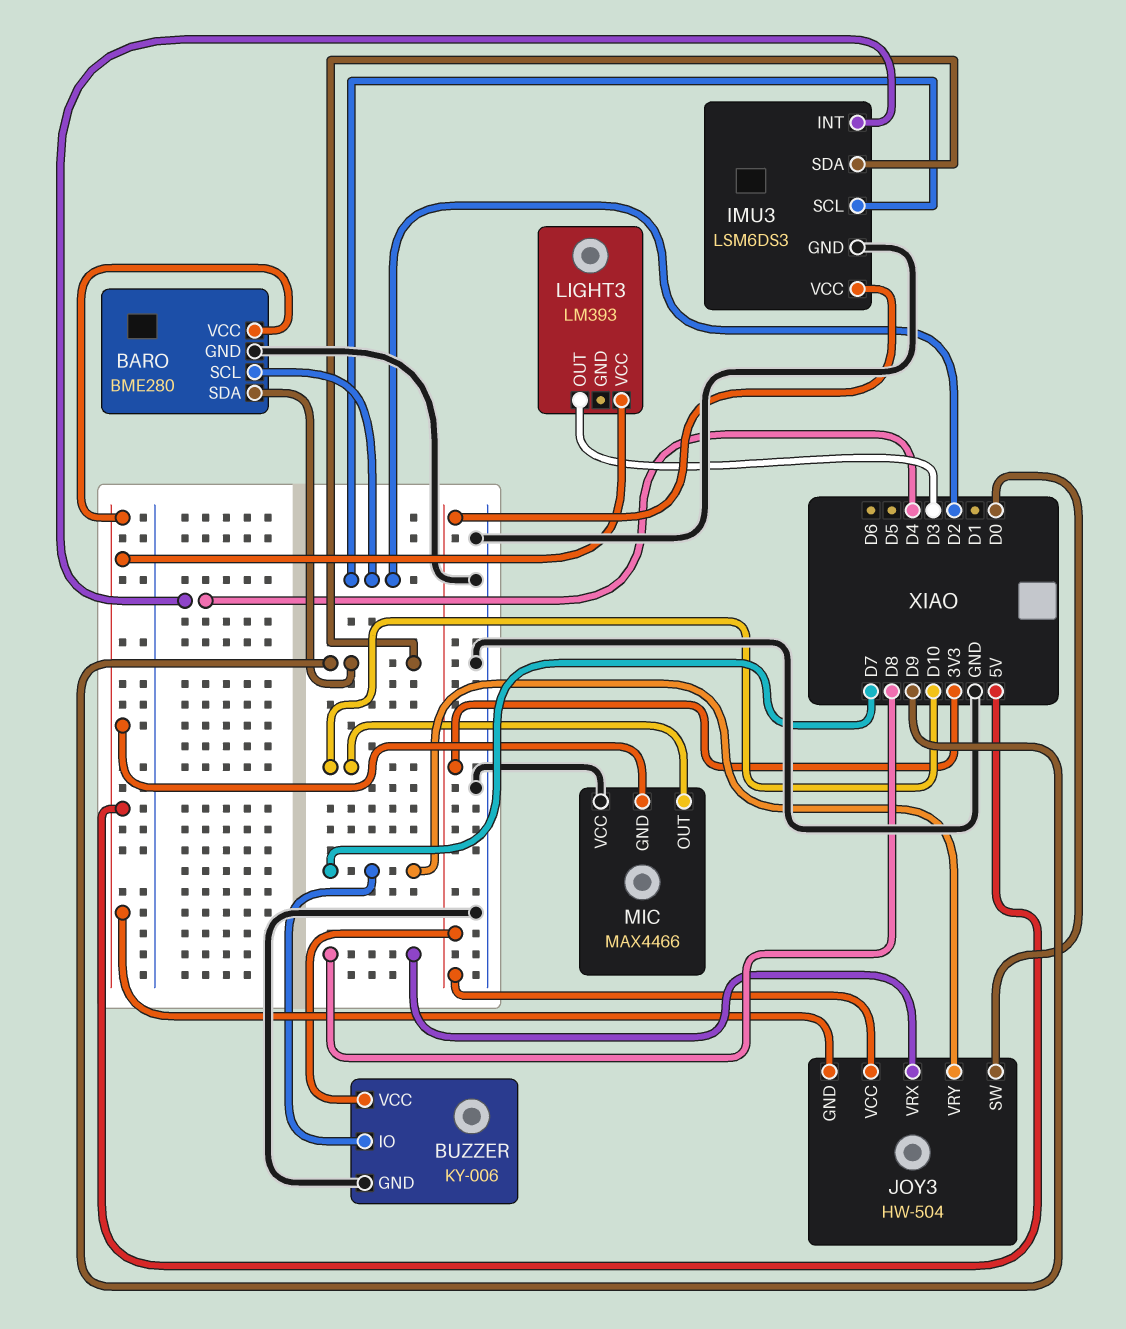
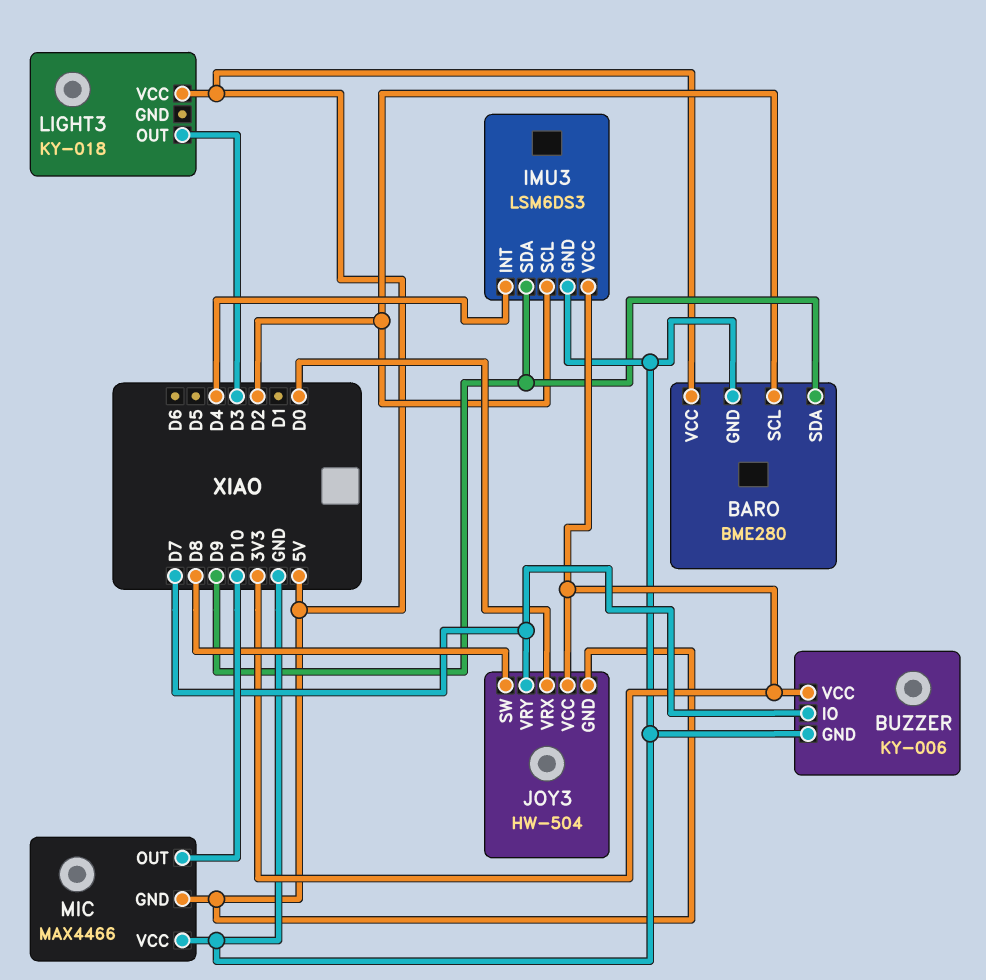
JOY3 pin SW: D0 -> D8
JOY3 pin VRX: D8 -> D0
LIGHT3: LM393 -> KY-018

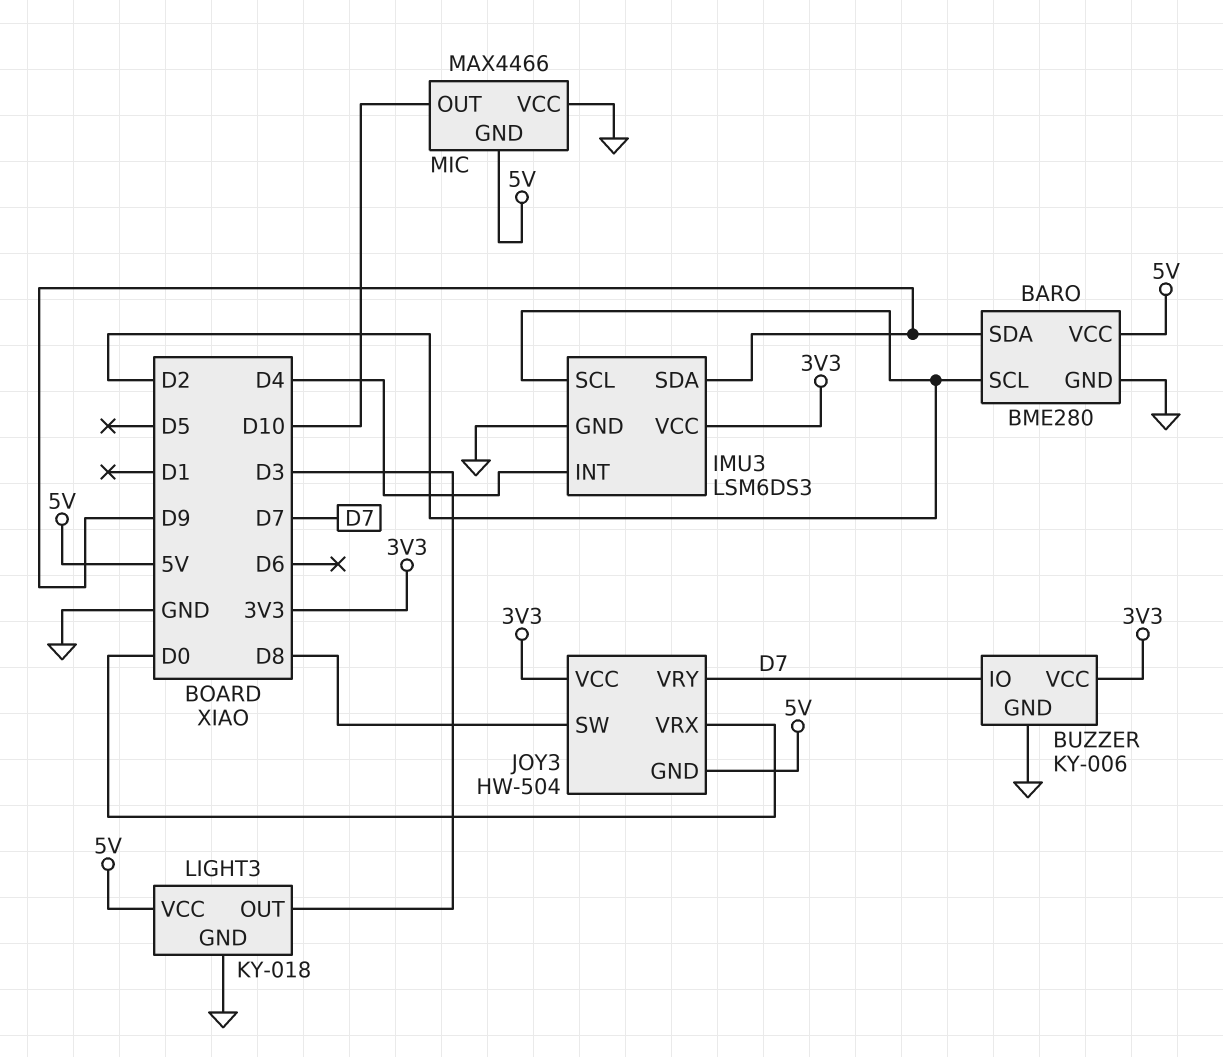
LIGHT3 pin GND: none -> GND

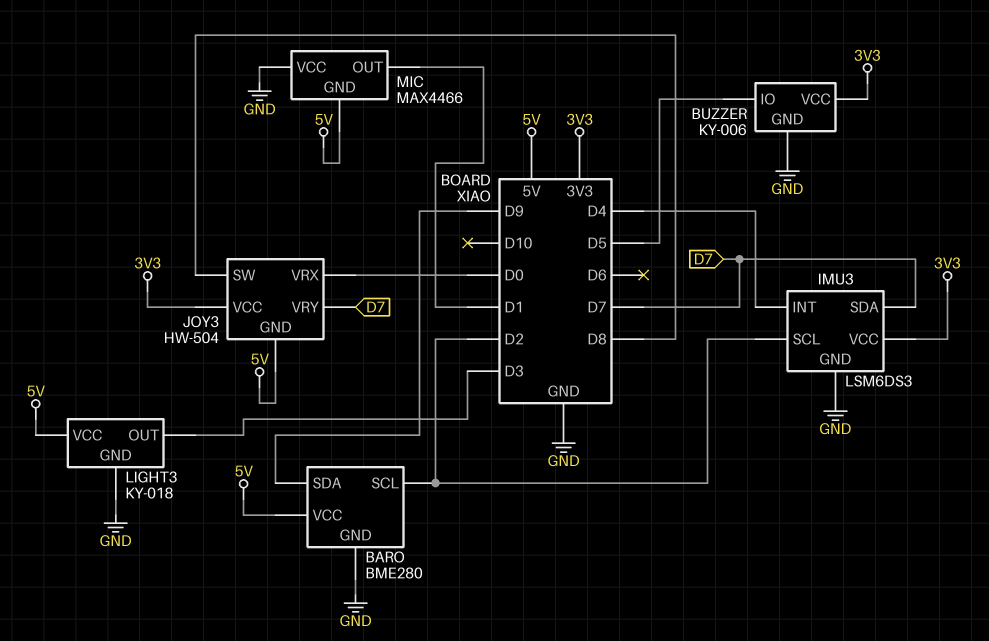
BUZZER pin IO: D7 -> D5
IMU3 pin SDA: D9 -> D7
MIC pin OUT: D10 -> D1

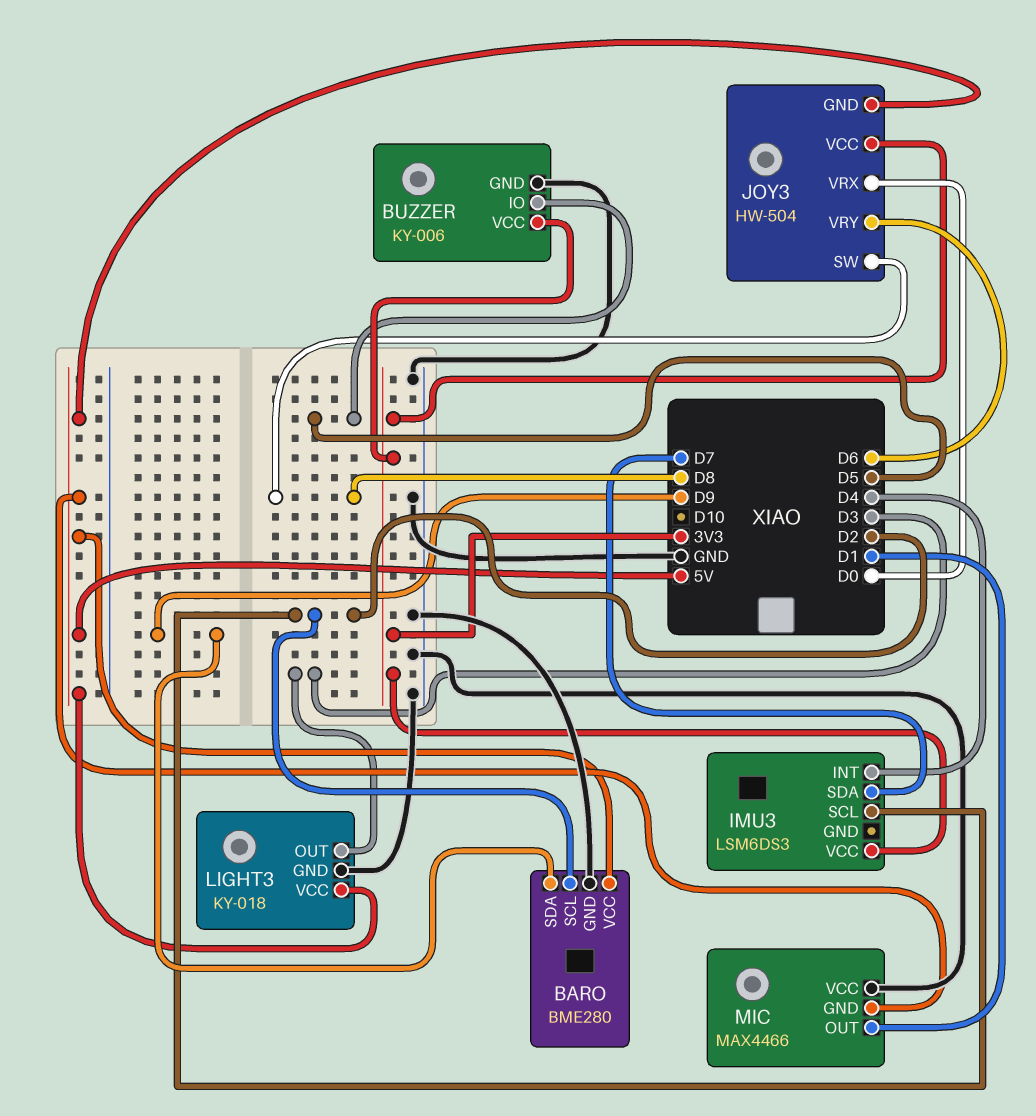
IMU3 pin GND: GND -> none
JOY3 pin VRY: D7 -> D6

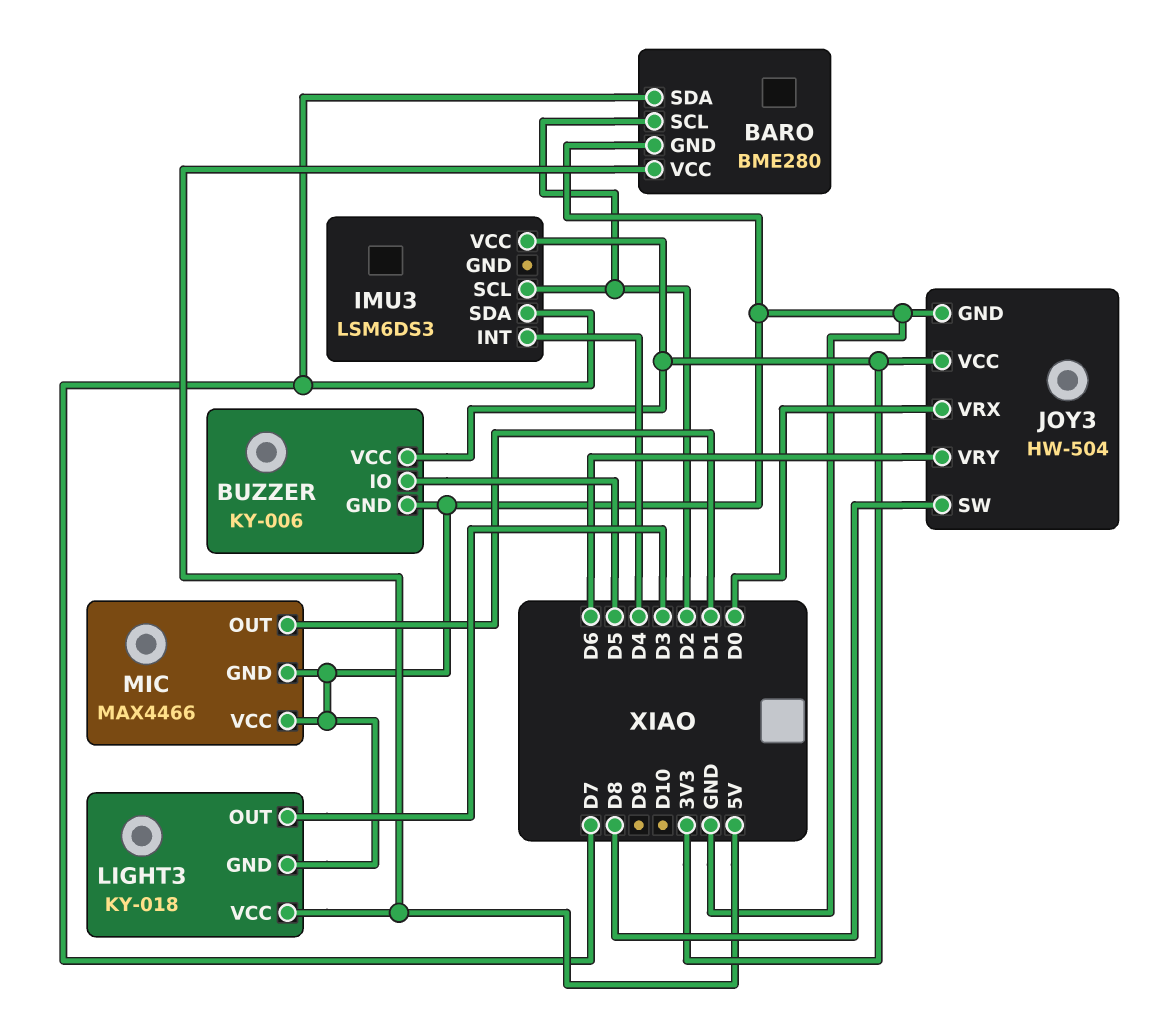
BARO pin SDA: D9 -> D7
JOY3 pin GND: 5V -> GND
MIC pin GND: 5V -> GND

